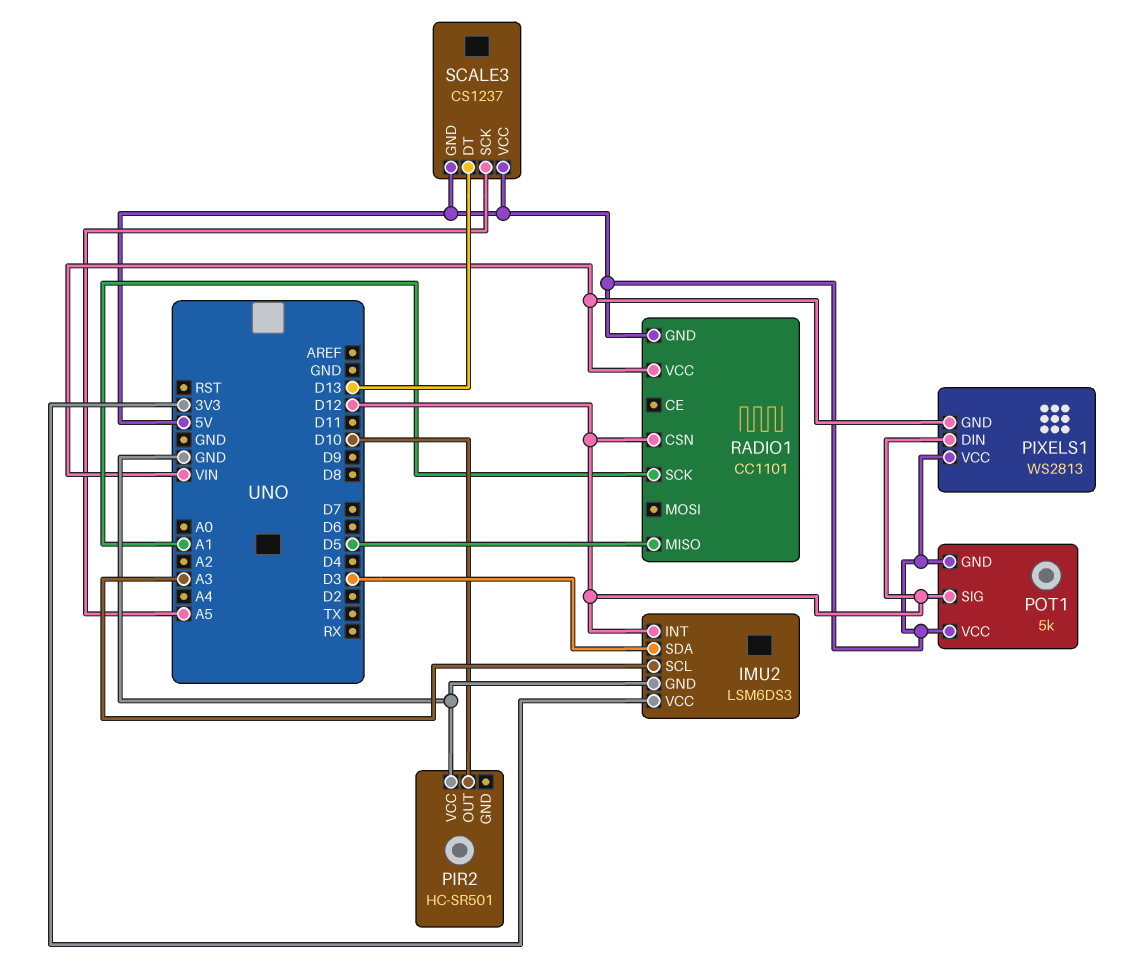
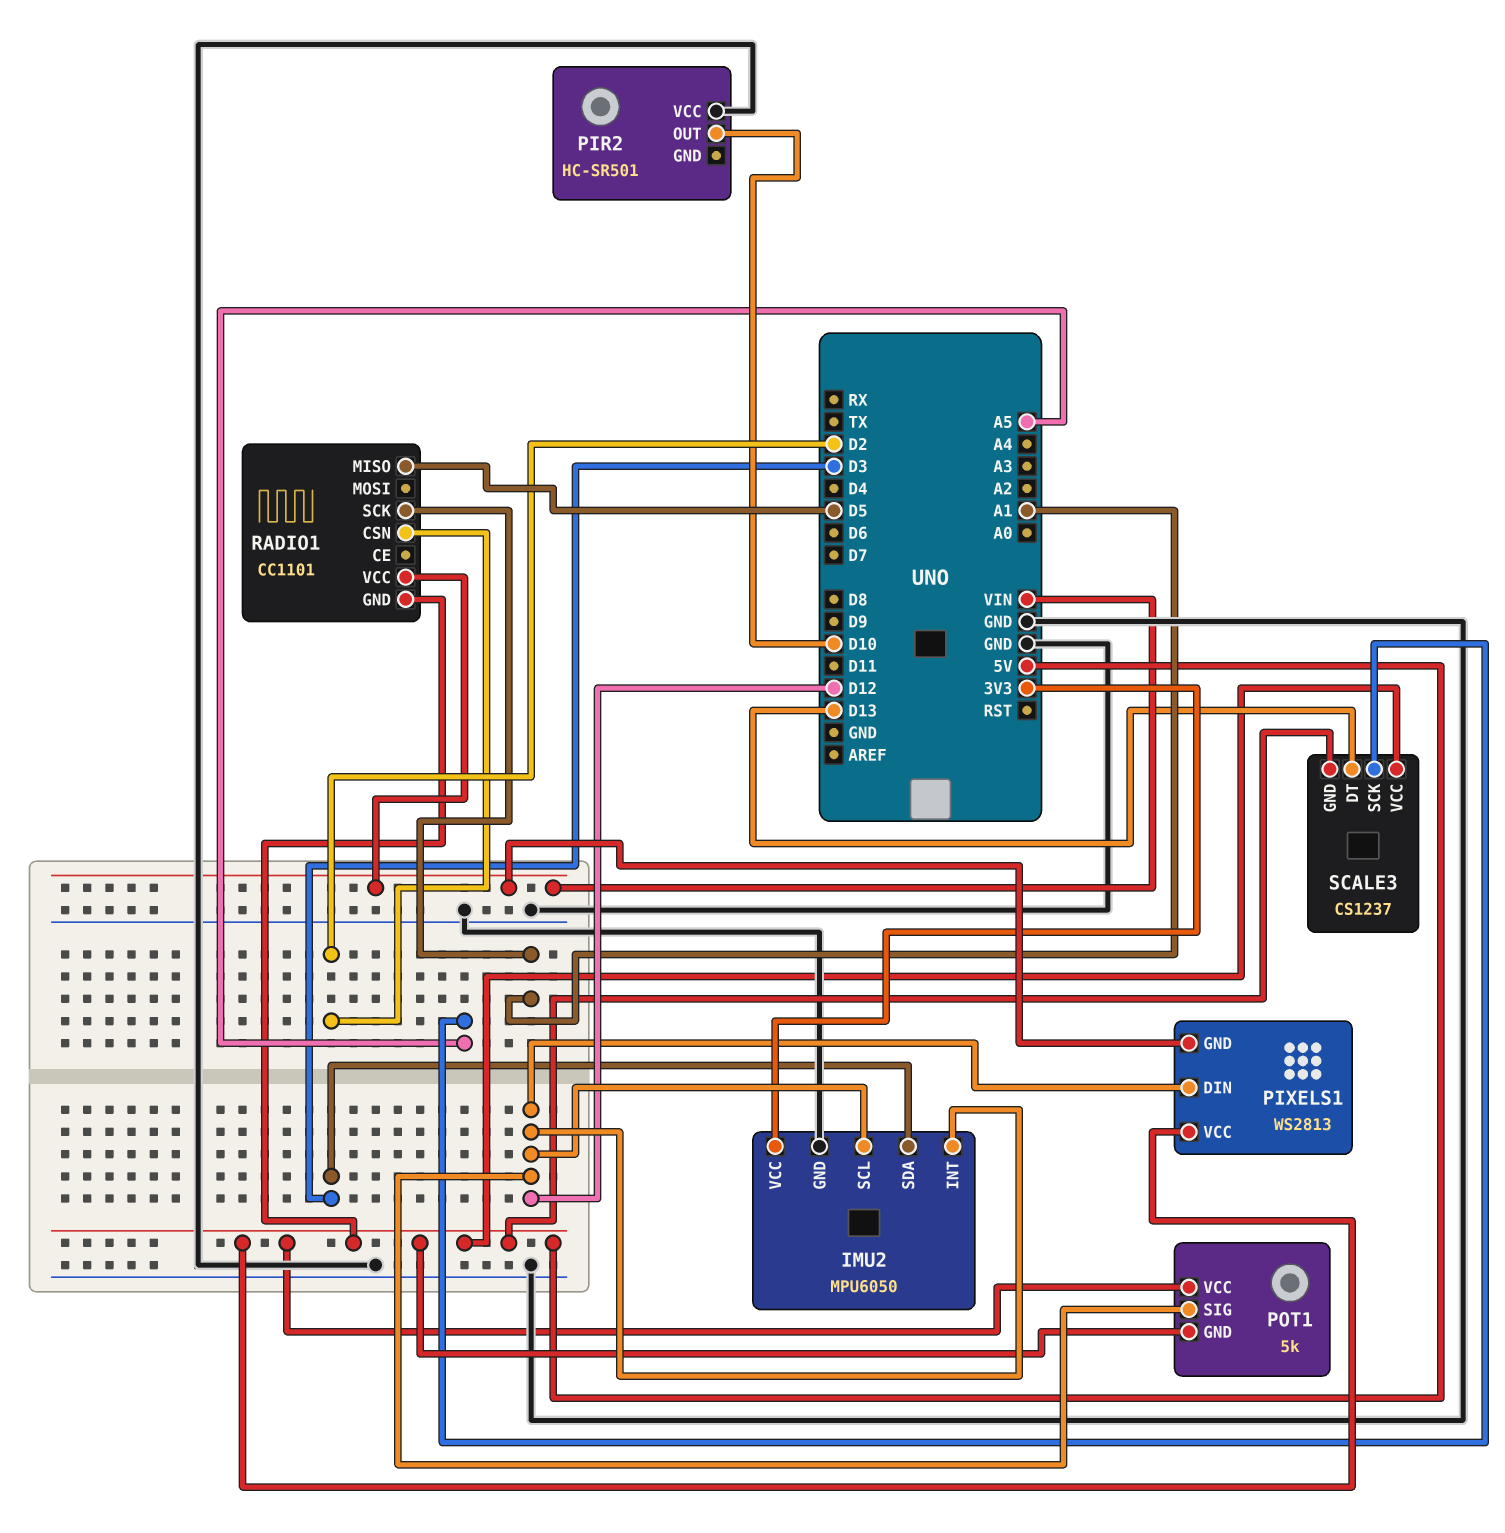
IMU2: LSM6DS3 -> MPU6050
IMU2 pin SCL: A3 -> D12
RADIO1 pin CSN: D12 -> D2

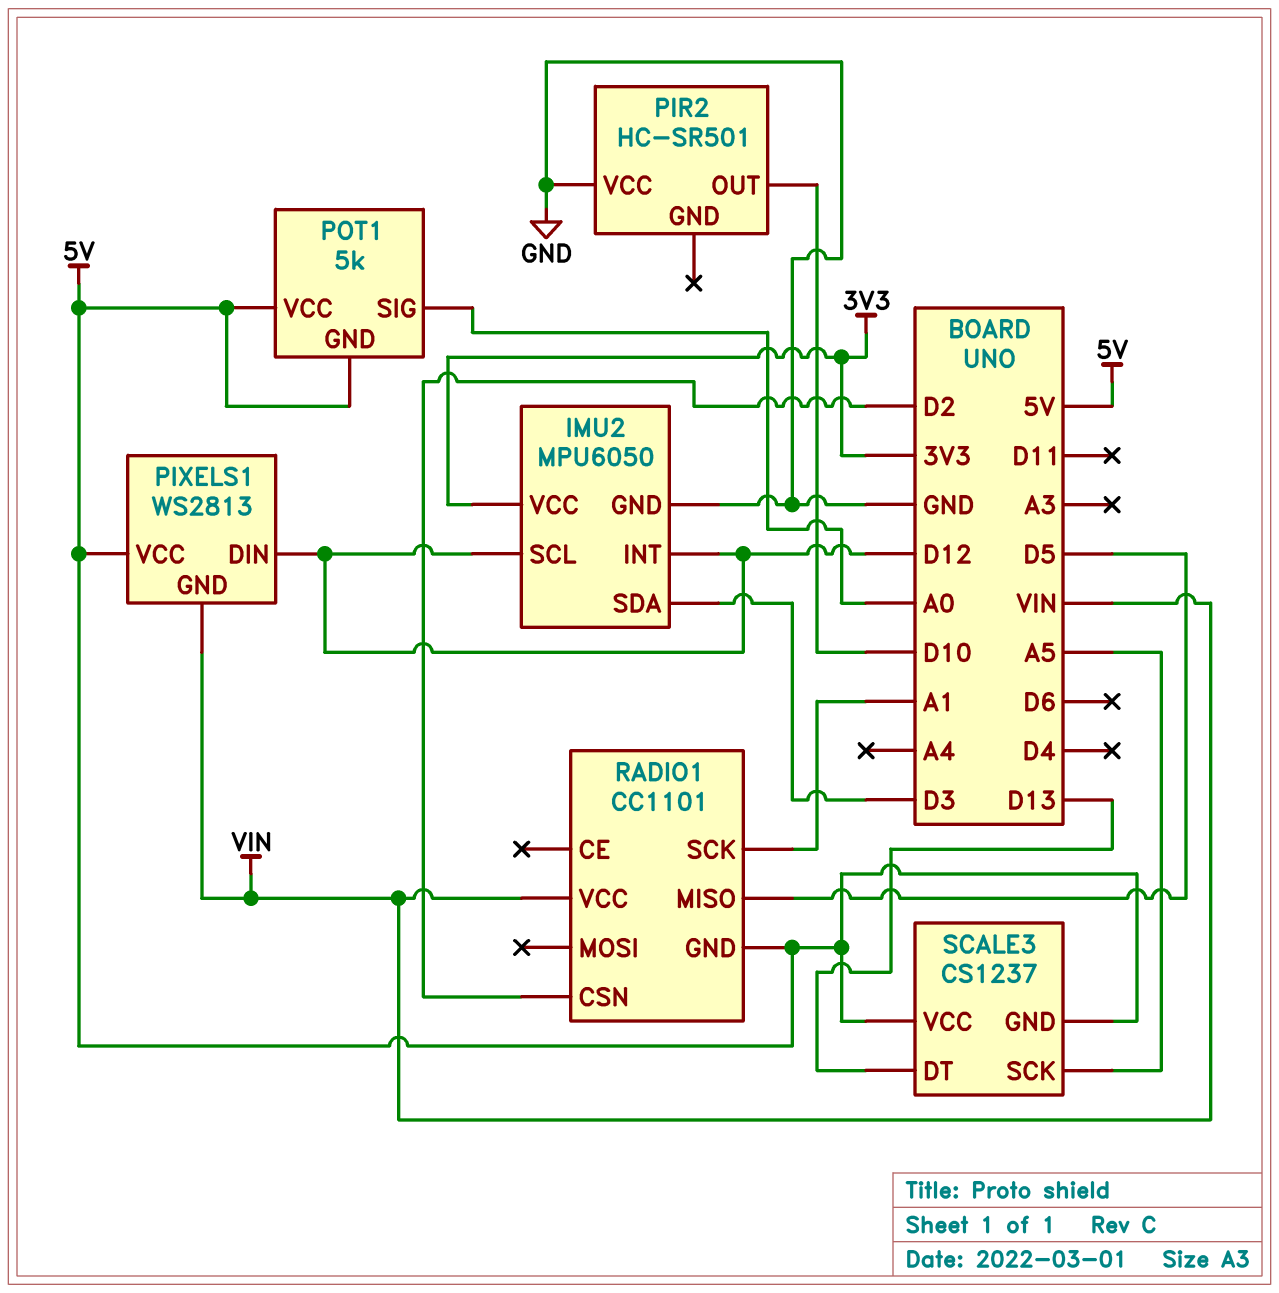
POT1 pin SIG: D12 -> A0

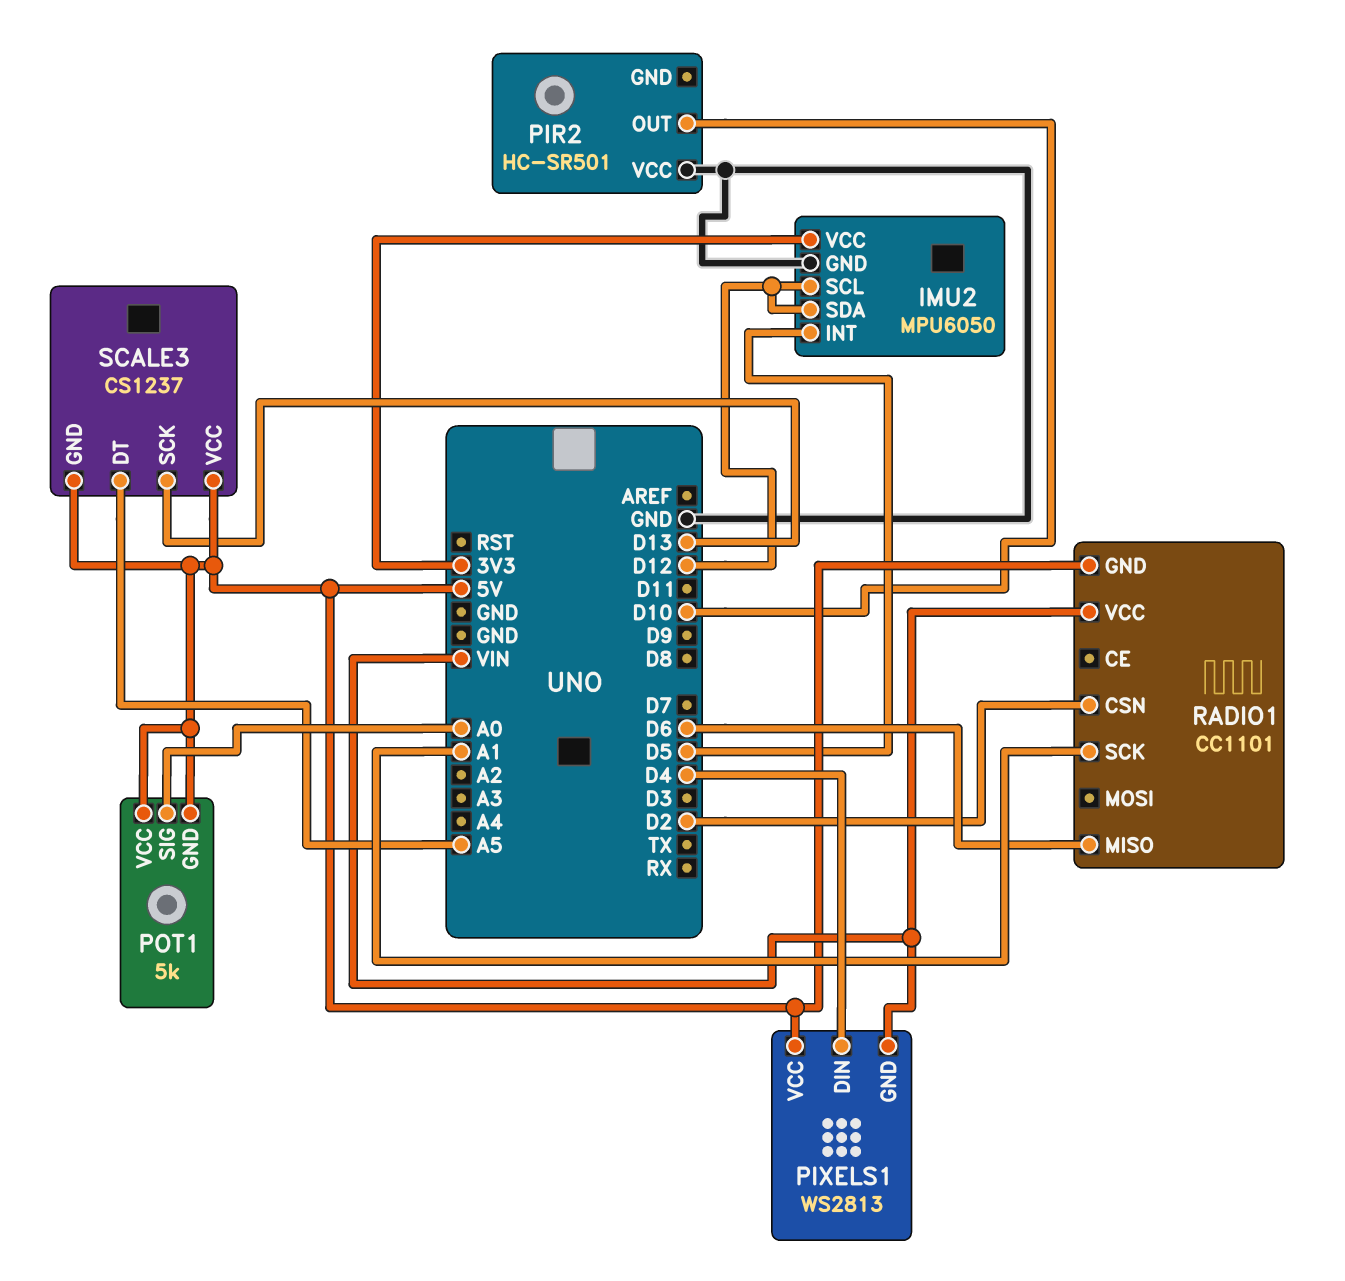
IMU2 pin INT: D12 -> D5
IMU2 pin SDA: D3 -> D12
PIXELS1 pin DIN: D12 -> D4
RADIO1 pin MISO: D5 -> D6
SCALE3 pin DT: D13 -> A5
SCALE3 pin SCK: A5 -> D13

